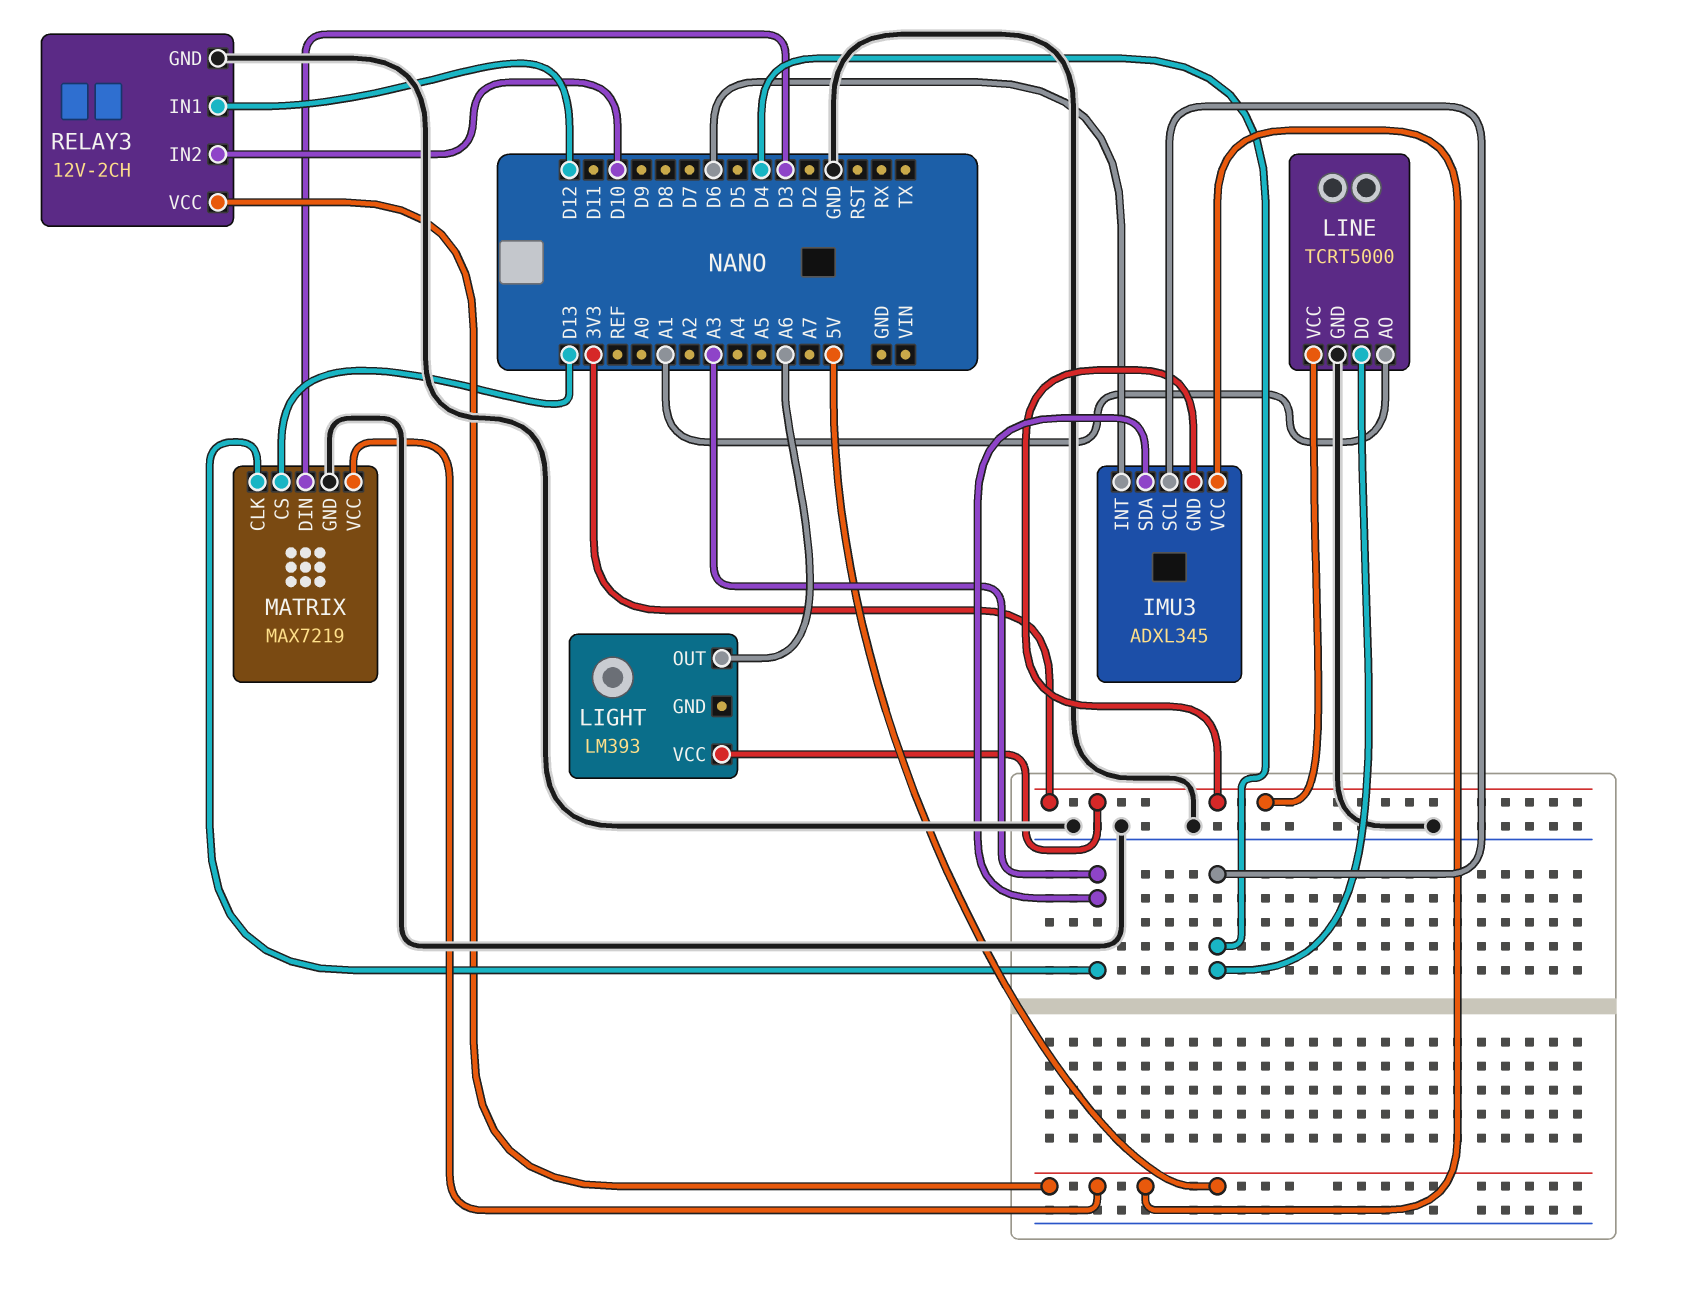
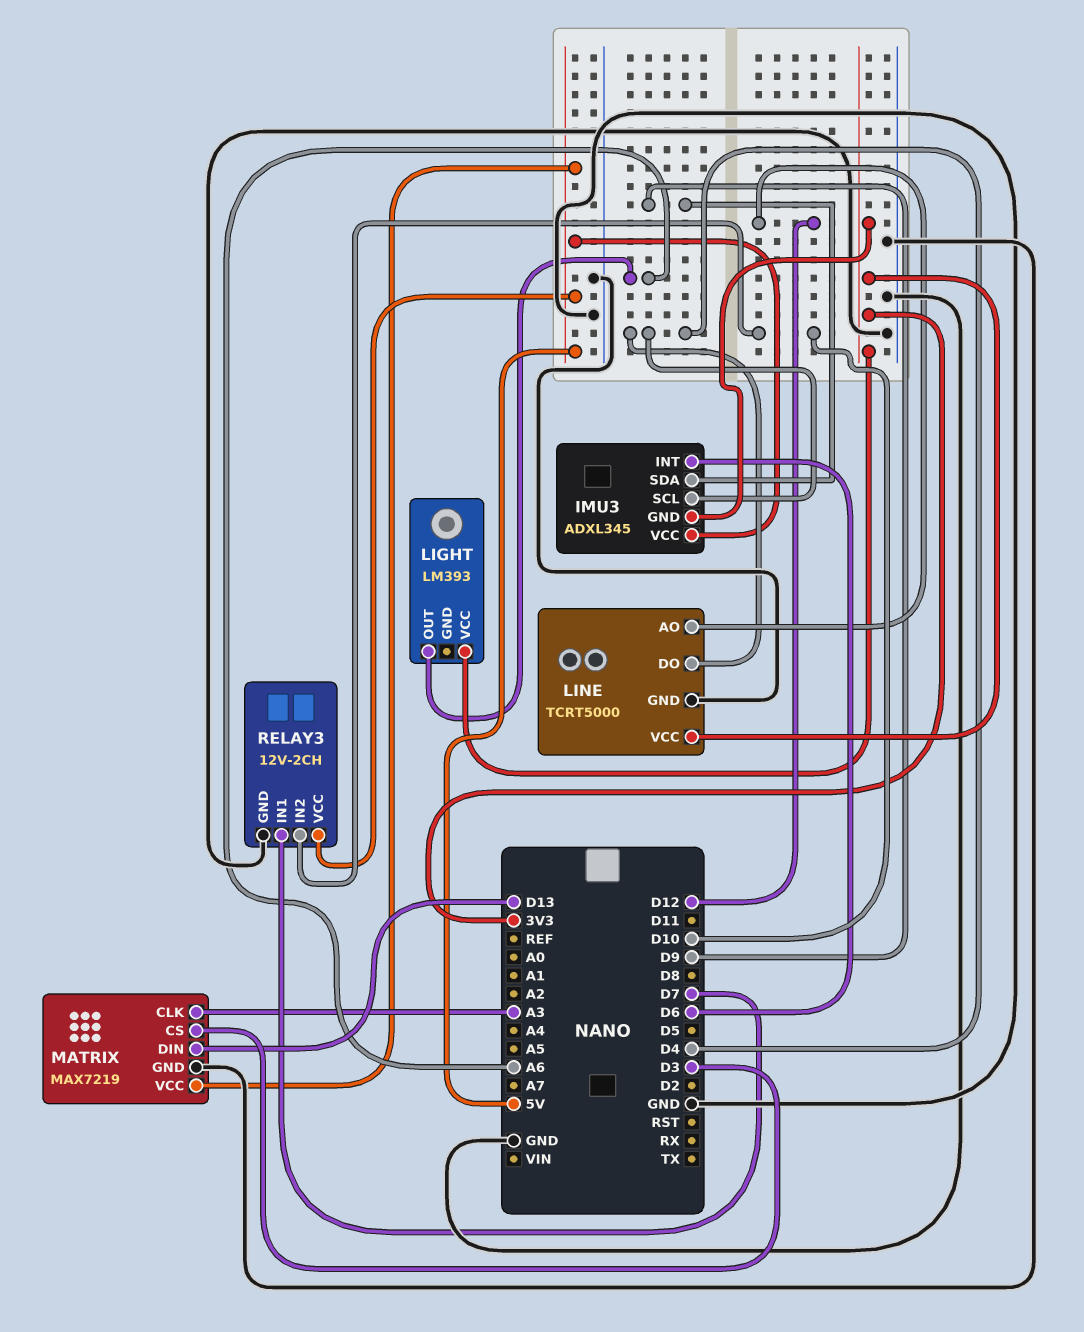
IMU3 pin SDA: A3 -> D9
LINE pin AO: A1 -> D12
MATRIX pin CS: D13 -> D3
MATRIX pin DIN: D3 -> D13
RELAY3 pin IN1: D12 -> D7

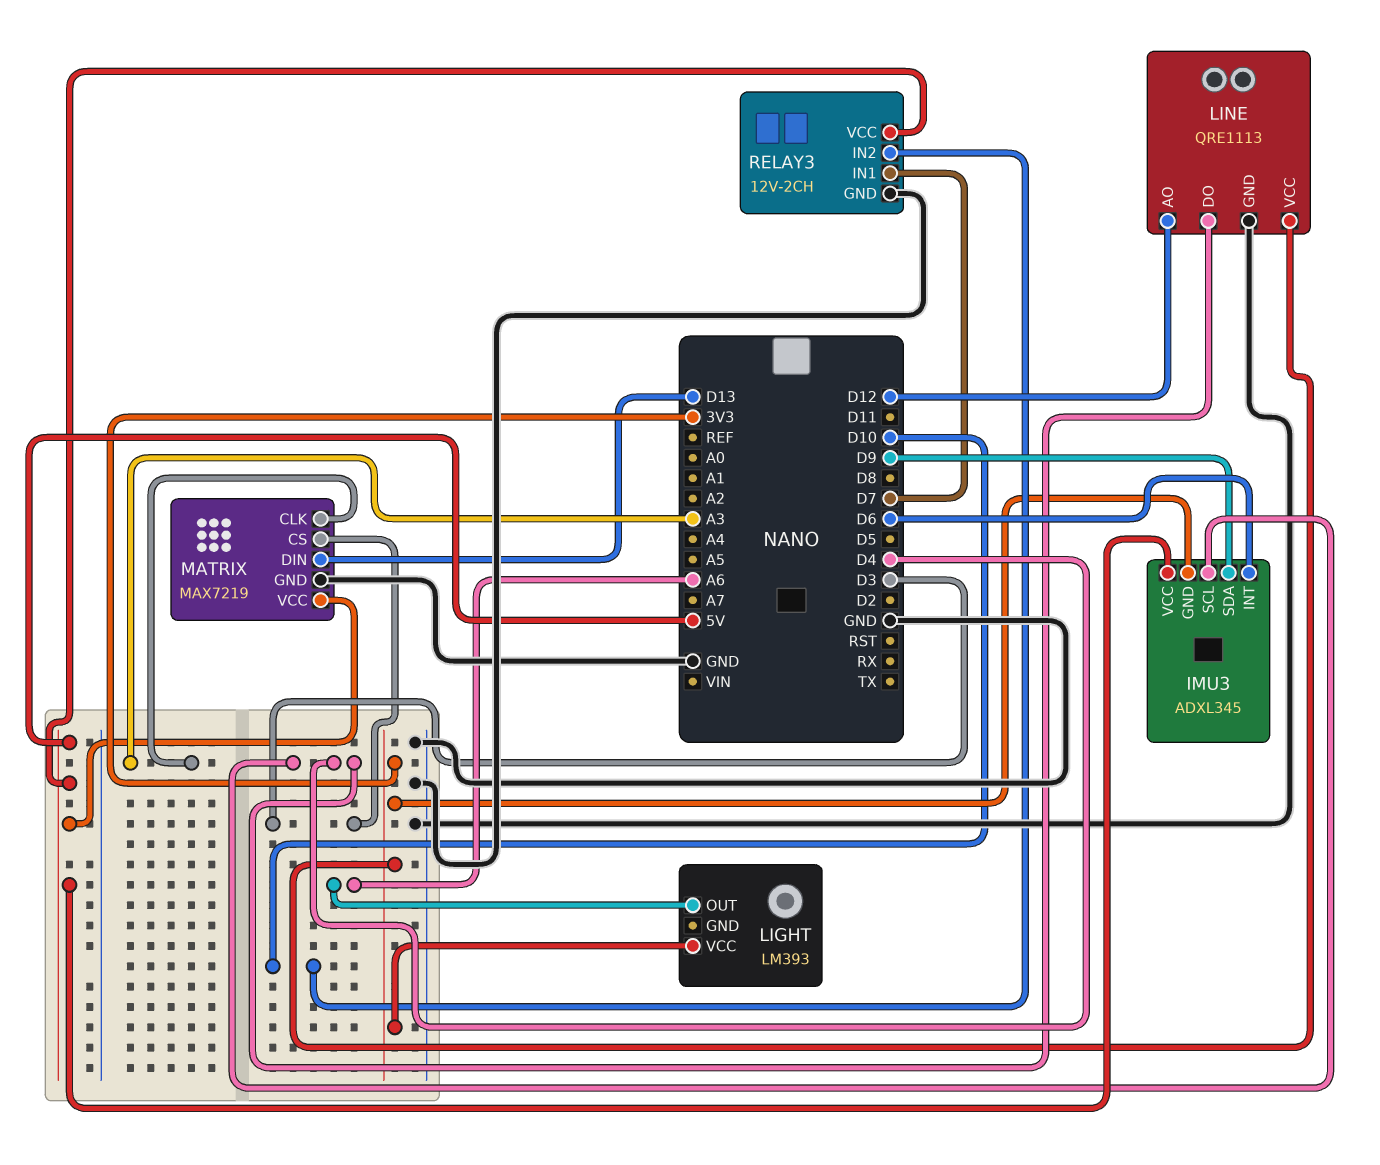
LINE: TCRT5000 -> QRE1113

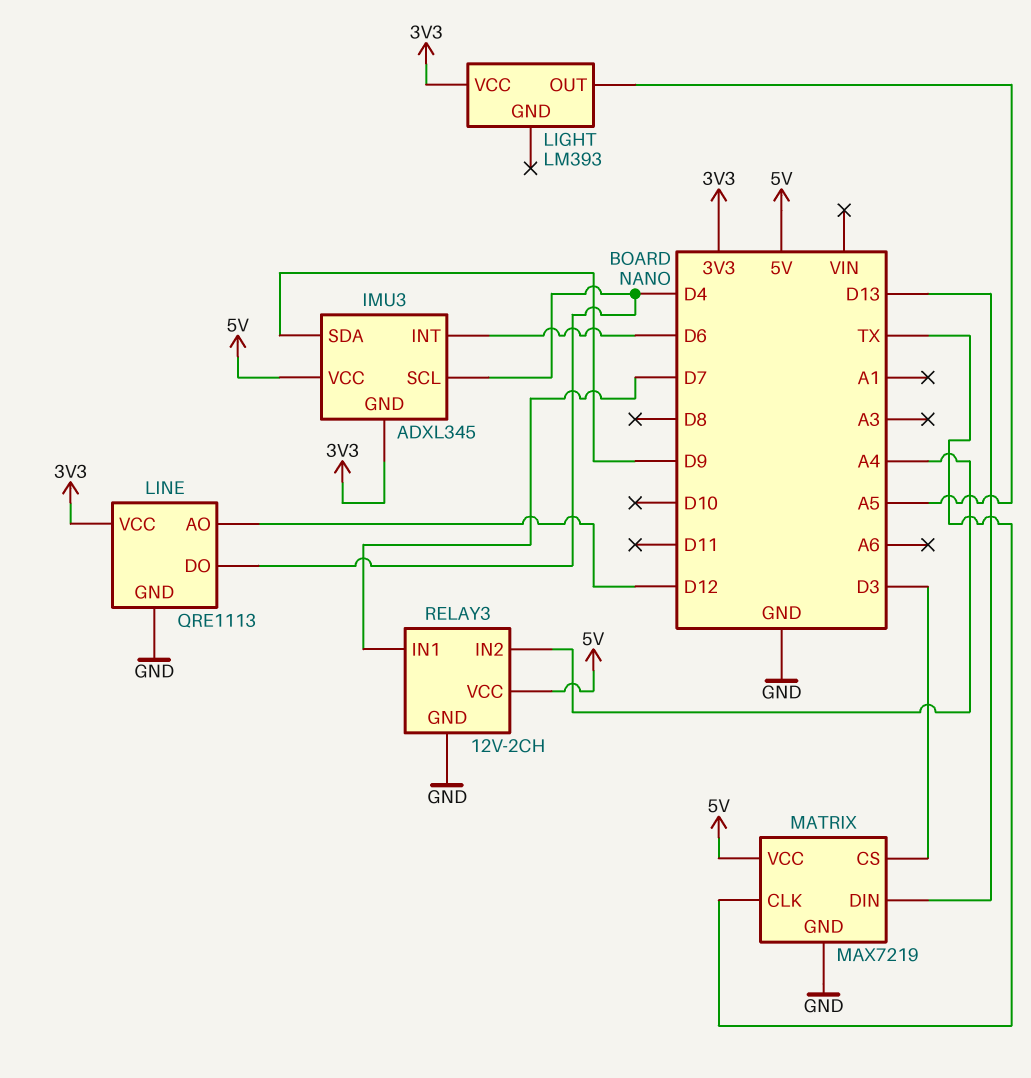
LIGHT pin OUT: A6 -> A5
MATRIX pin CLK: A3 -> TX
RELAY3 pin IN2: D10 -> A4

